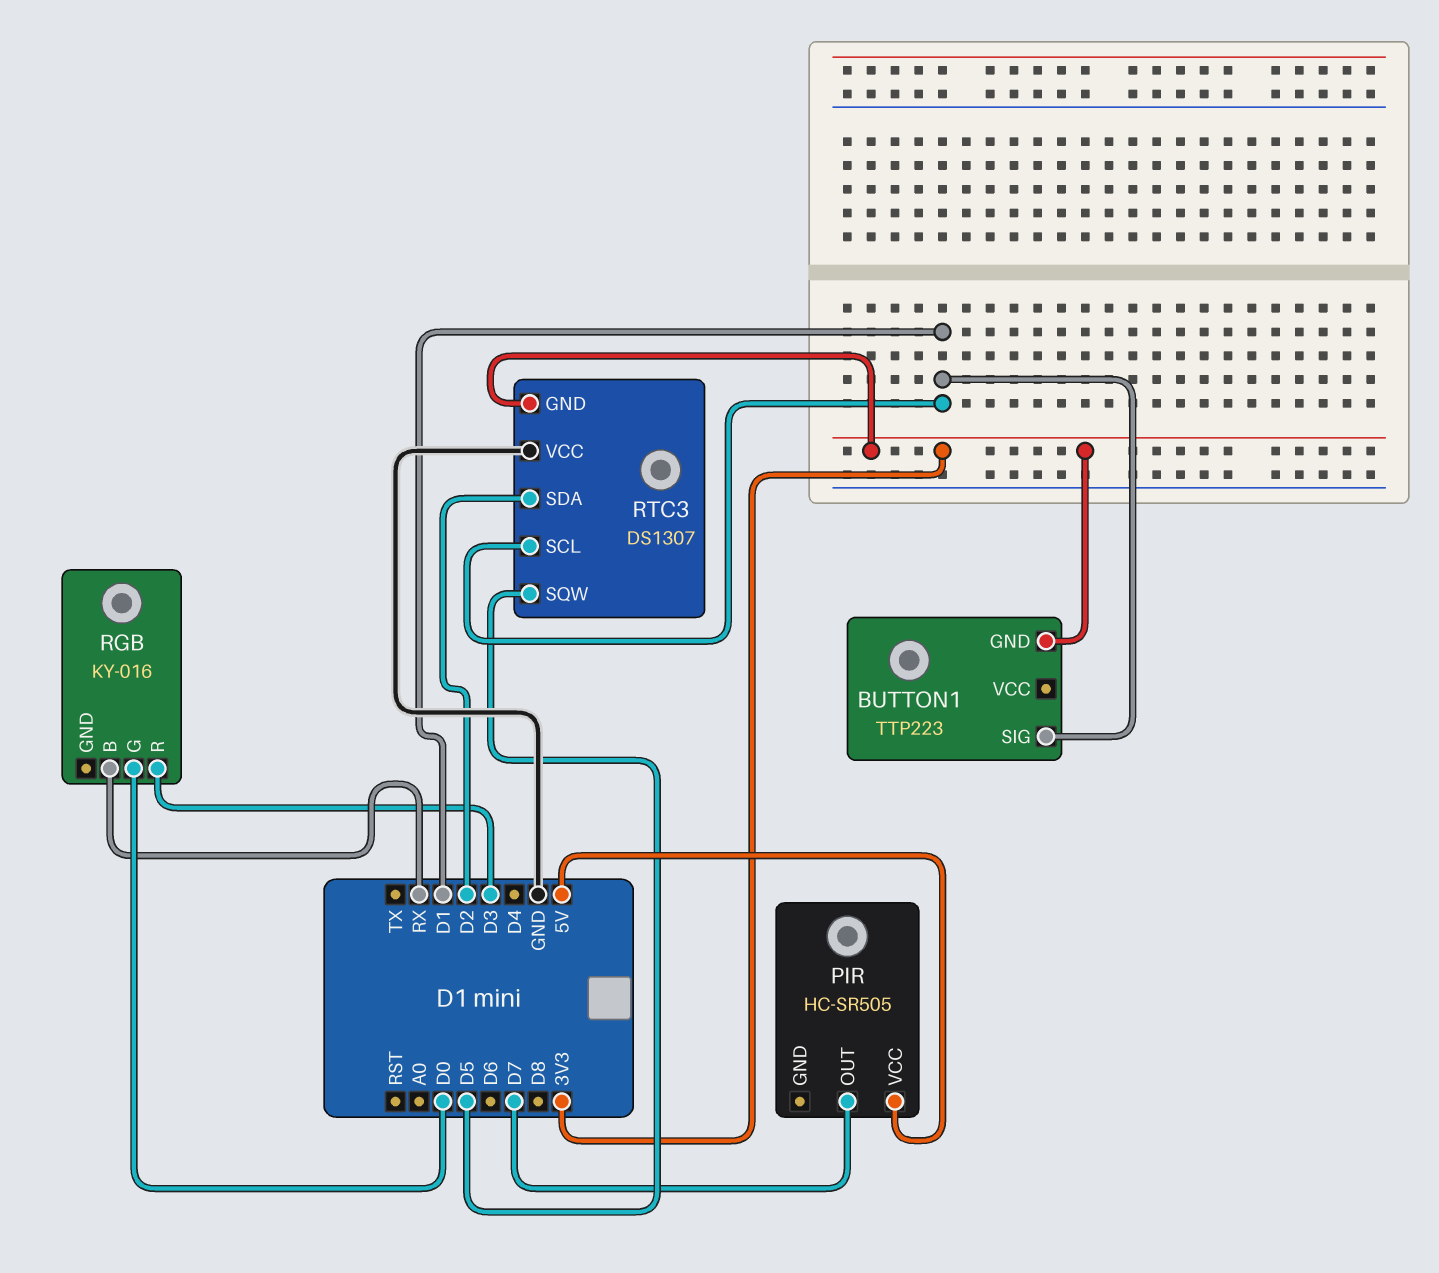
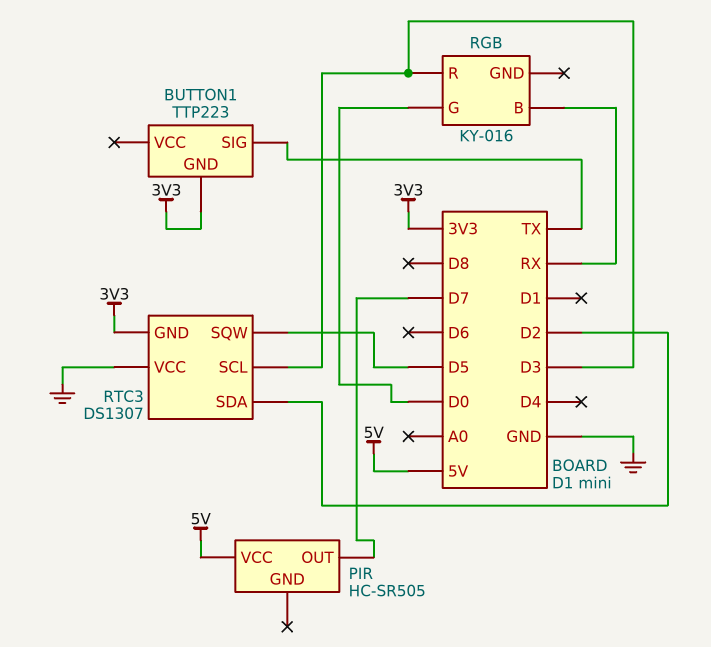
BUTTON1 pin SIG: D1 -> TX
RTC3 pin SCL: D1 -> D3

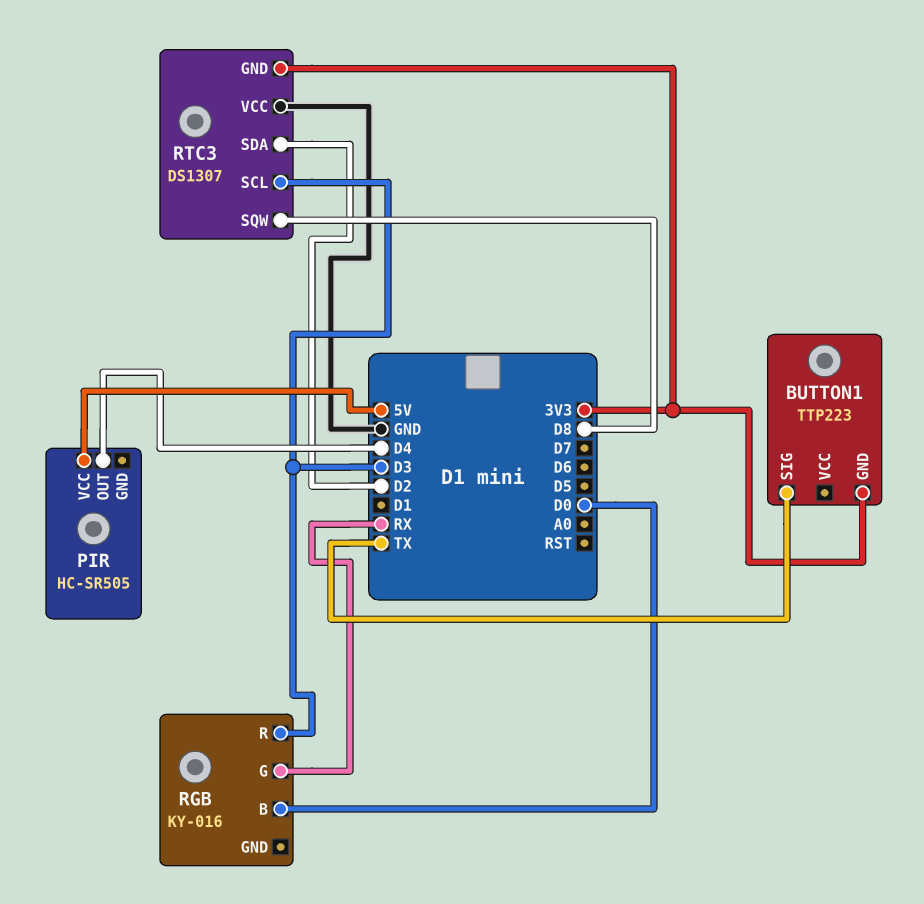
PIR pin OUT: D7 -> D4
RGB pin B: RX -> D0
RGB pin G: D0 -> RX
RTC3 pin SQW: D5 -> D8

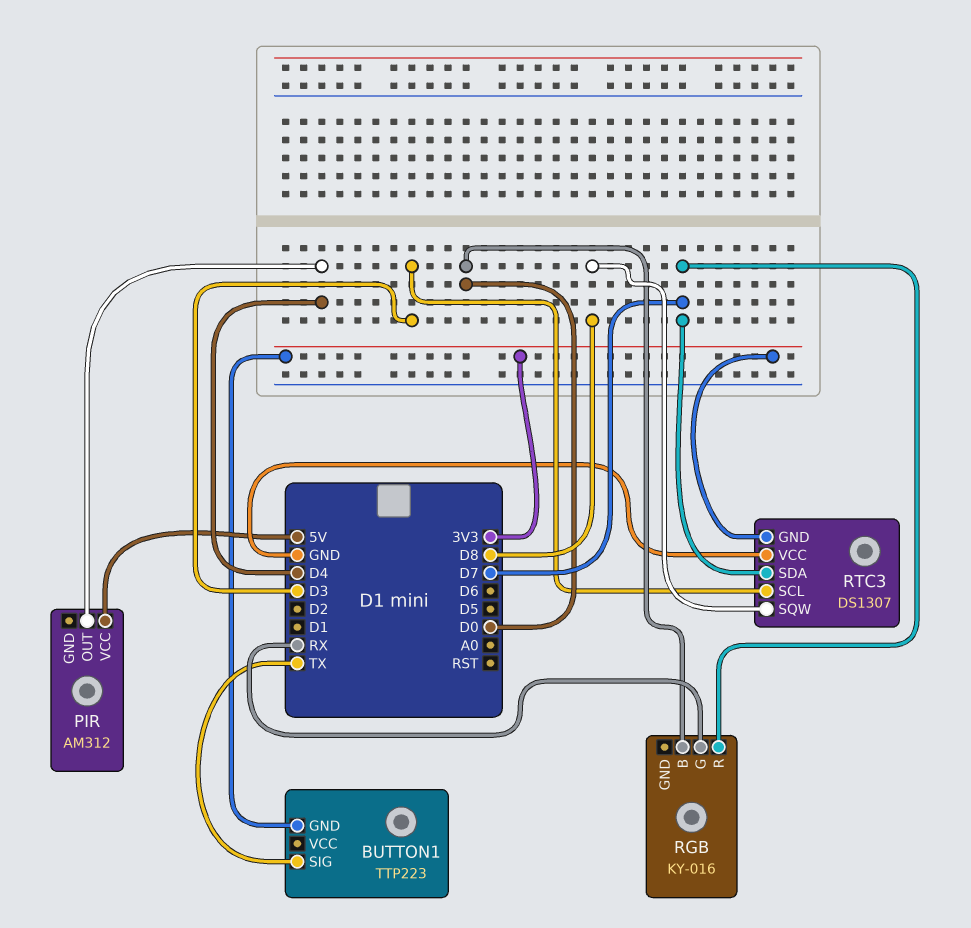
PIR: HC-SR505 -> AM312
RGB pin R: D3 -> D7
RTC3 pin SDA: D2 -> D7

